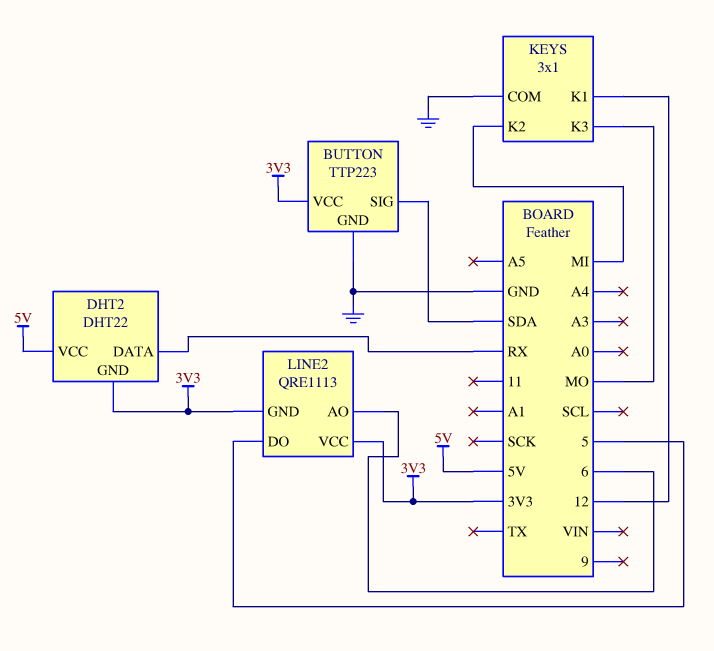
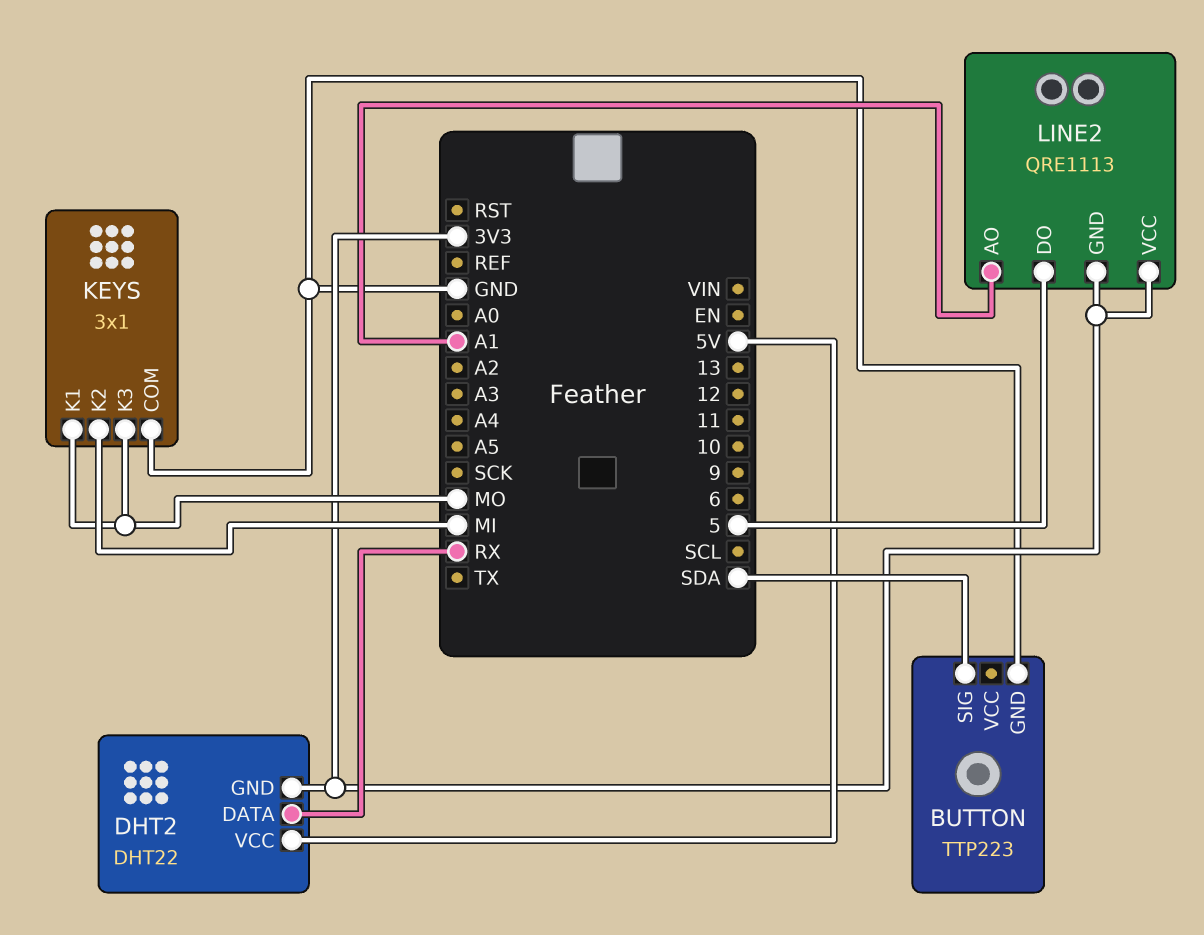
BUTTON pin VCC: 3V3 -> none
KEYS pin K1: 12 -> MO
LINE2 pin AO: 6 -> A1

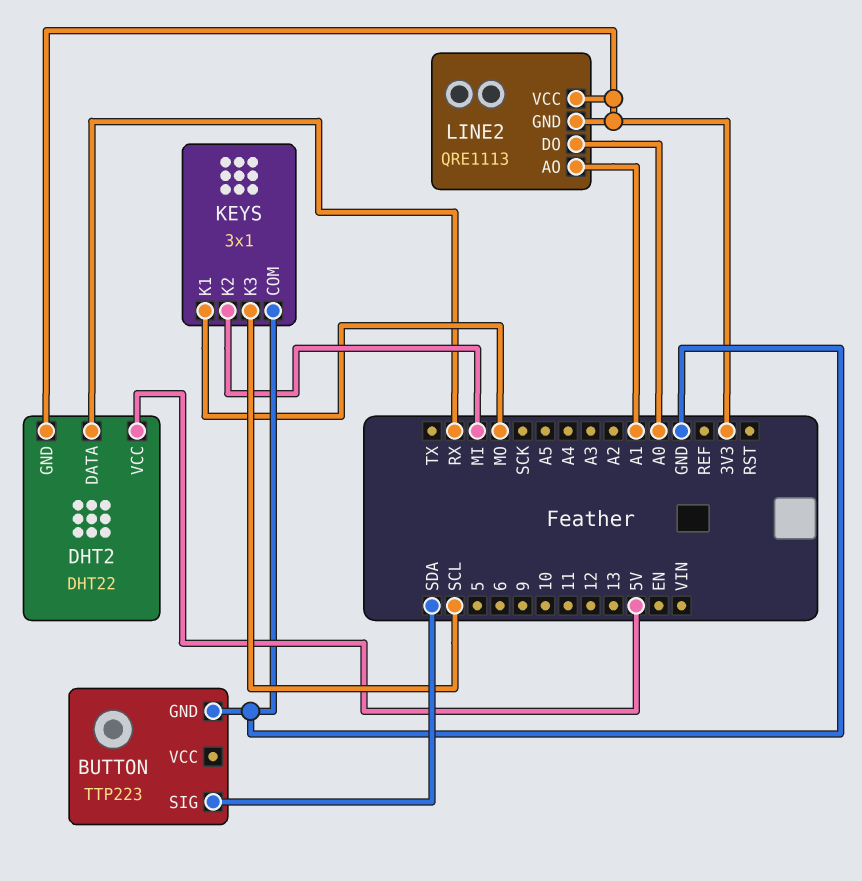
KEYS pin K3: MO -> SCL
LINE2 pin DO: 5 -> A0

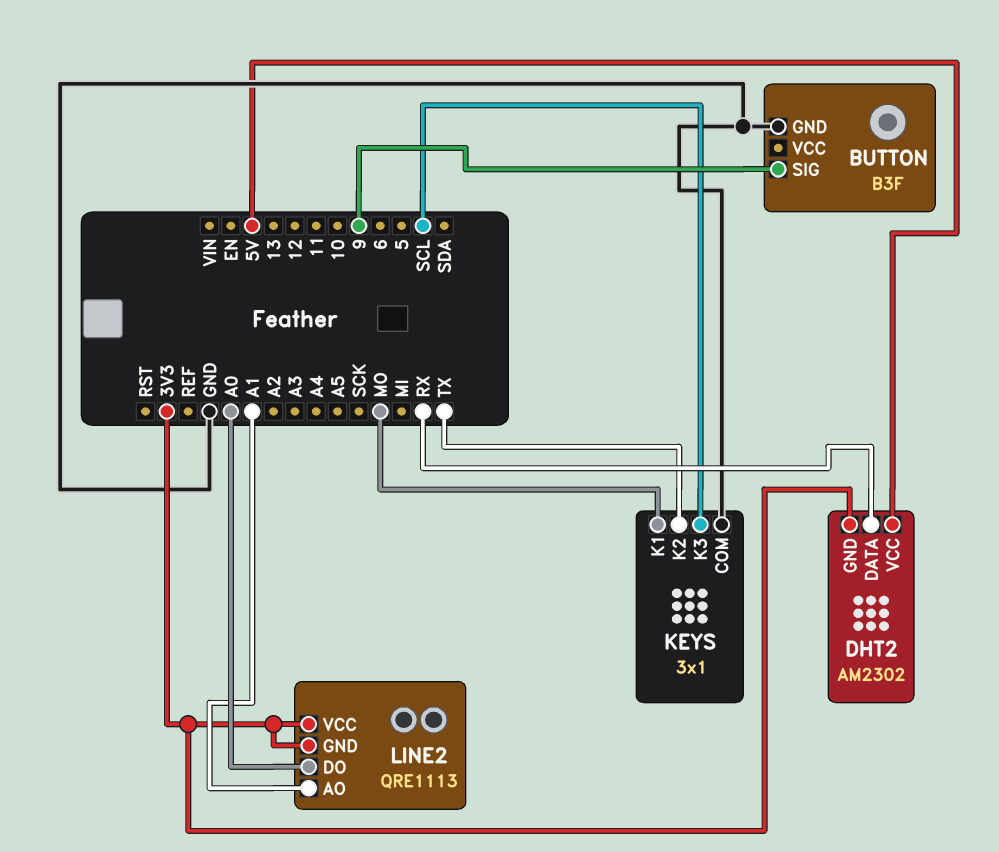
BUTTON: TTP223 -> B3F
BUTTON pin SIG: SDA -> 9
DHT2: DHT22 -> AM2302
KEYS pin K2: MI -> TX

